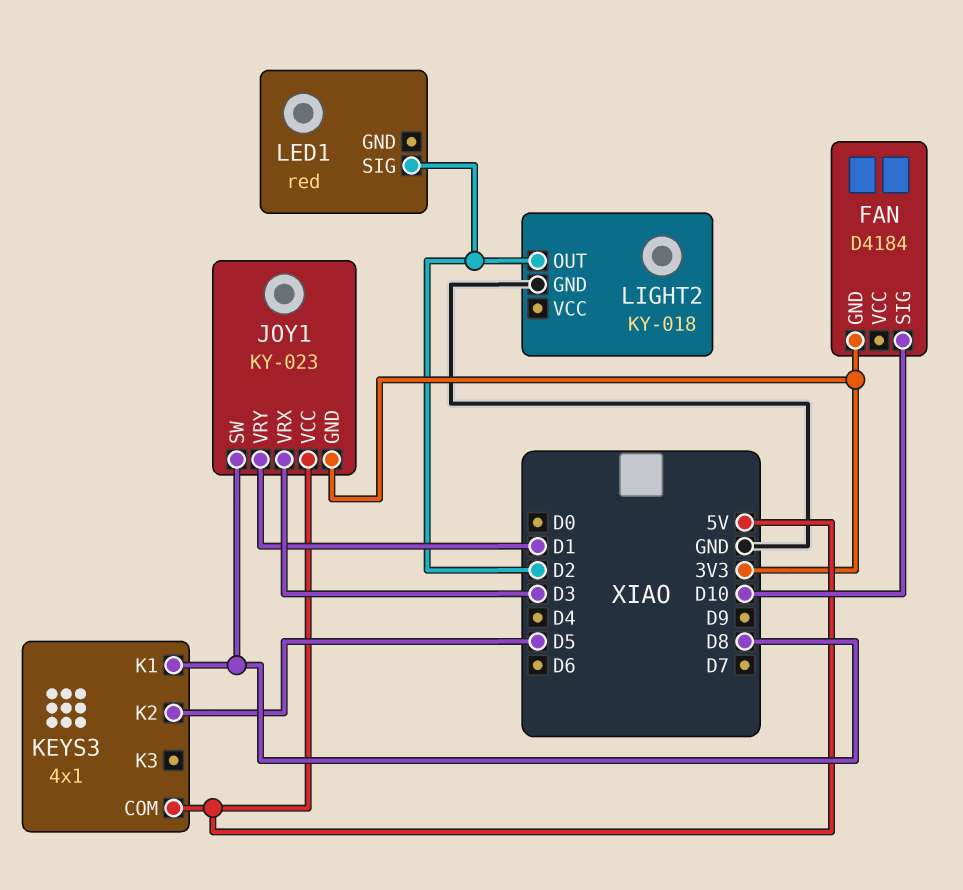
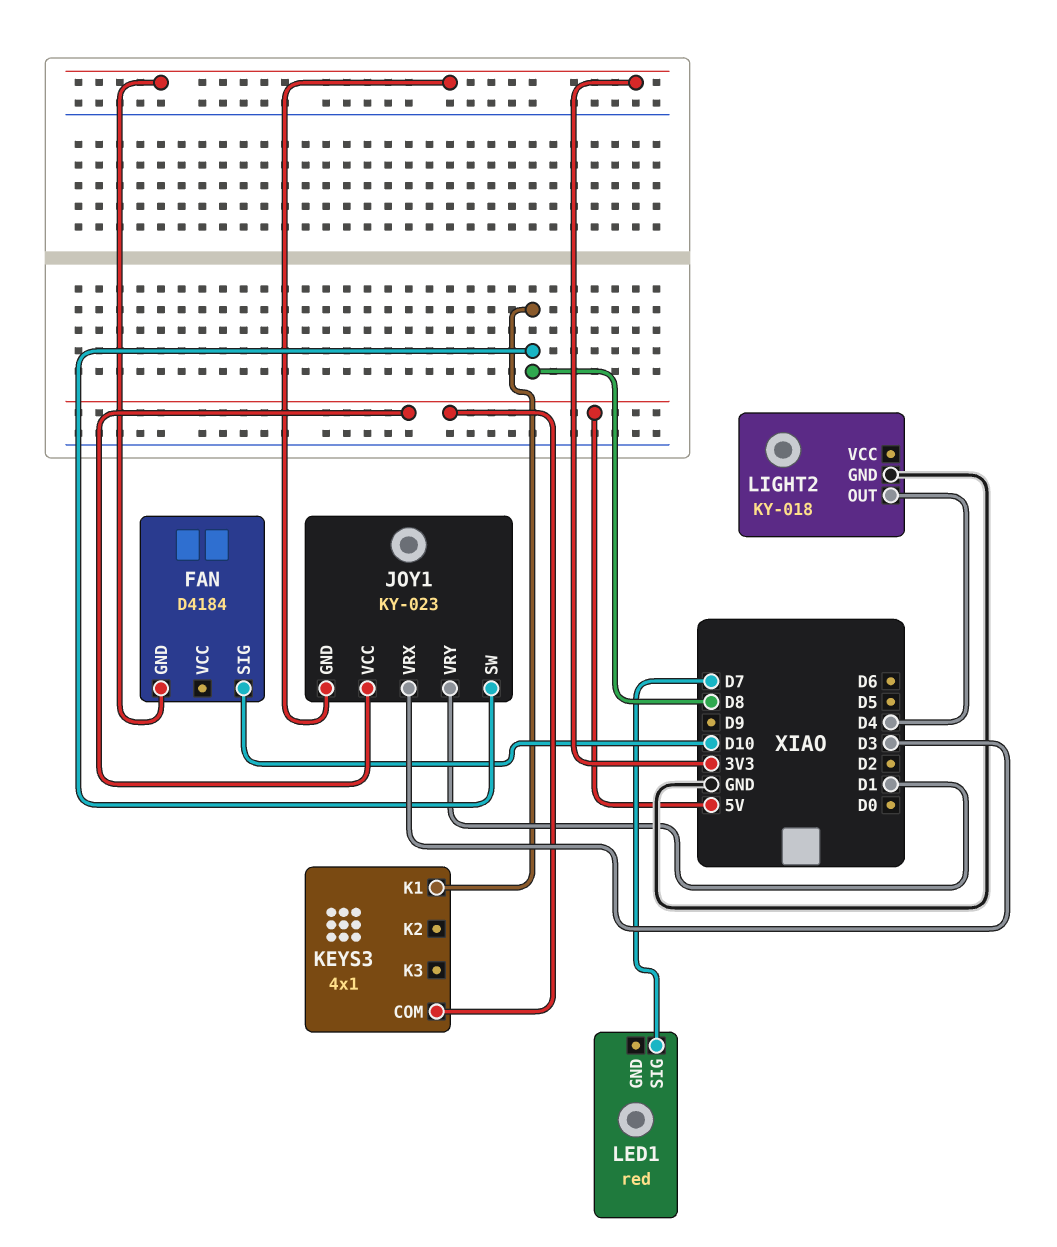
KEYS3 pin K2: D5 -> none
LED1 pin SIG: D2 -> D7
LIGHT2 pin OUT: D2 -> D4

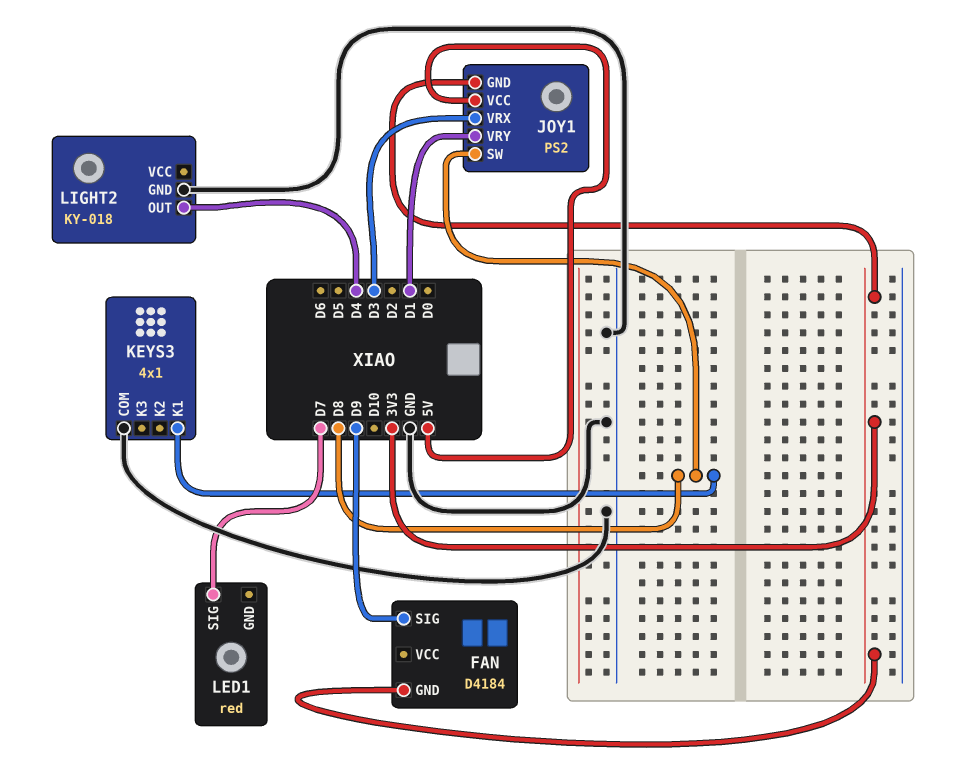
FAN pin SIG: D10 -> D9
JOY1: KY-023 -> PS2
KEYS3 pin COM: 5V -> GND

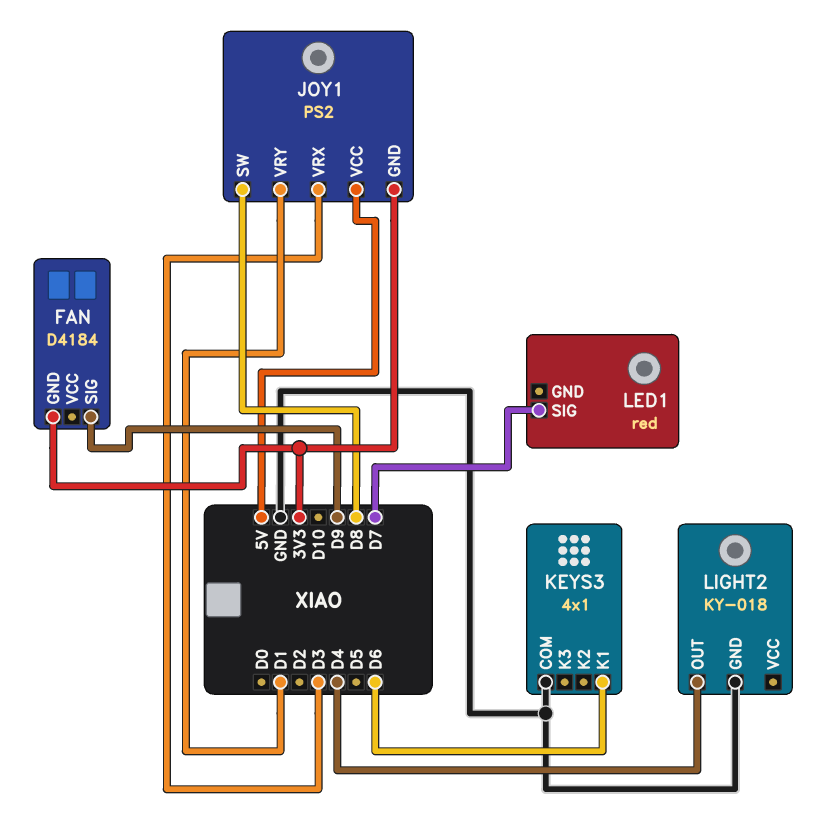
KEYS3 pin K1: D8 -> D6

